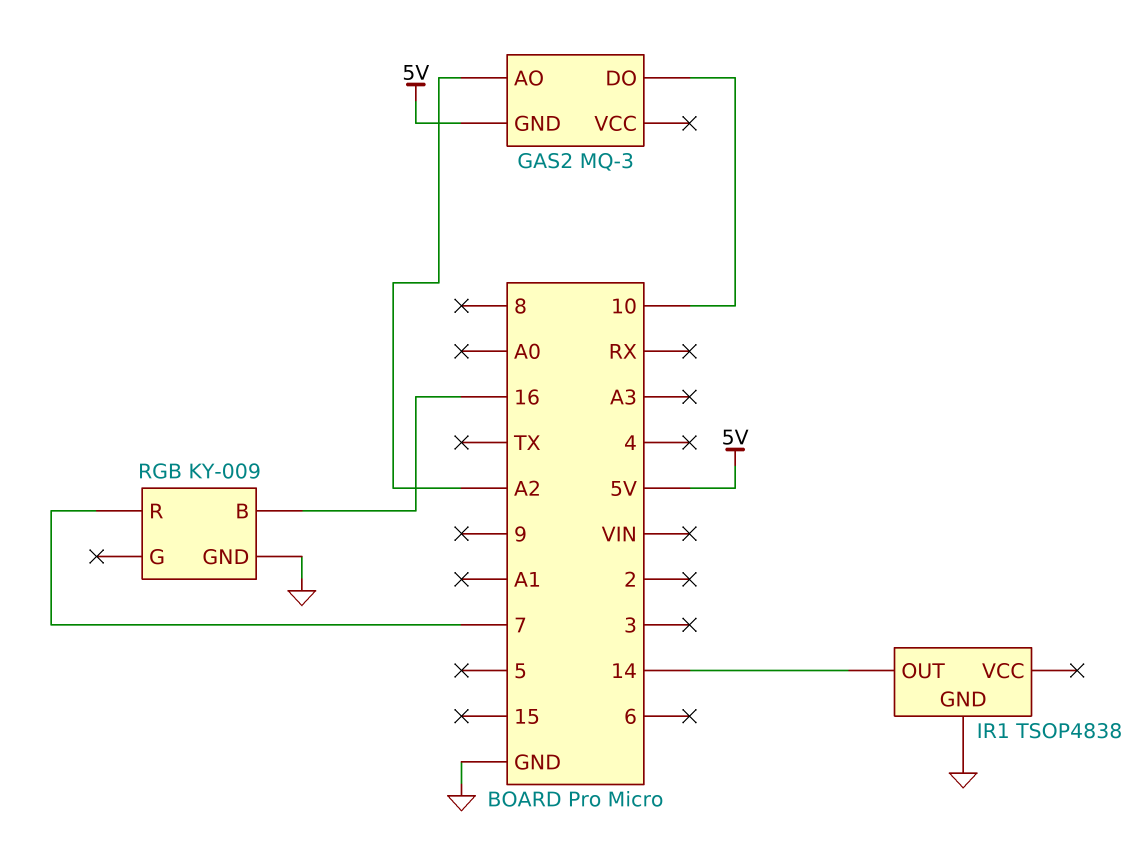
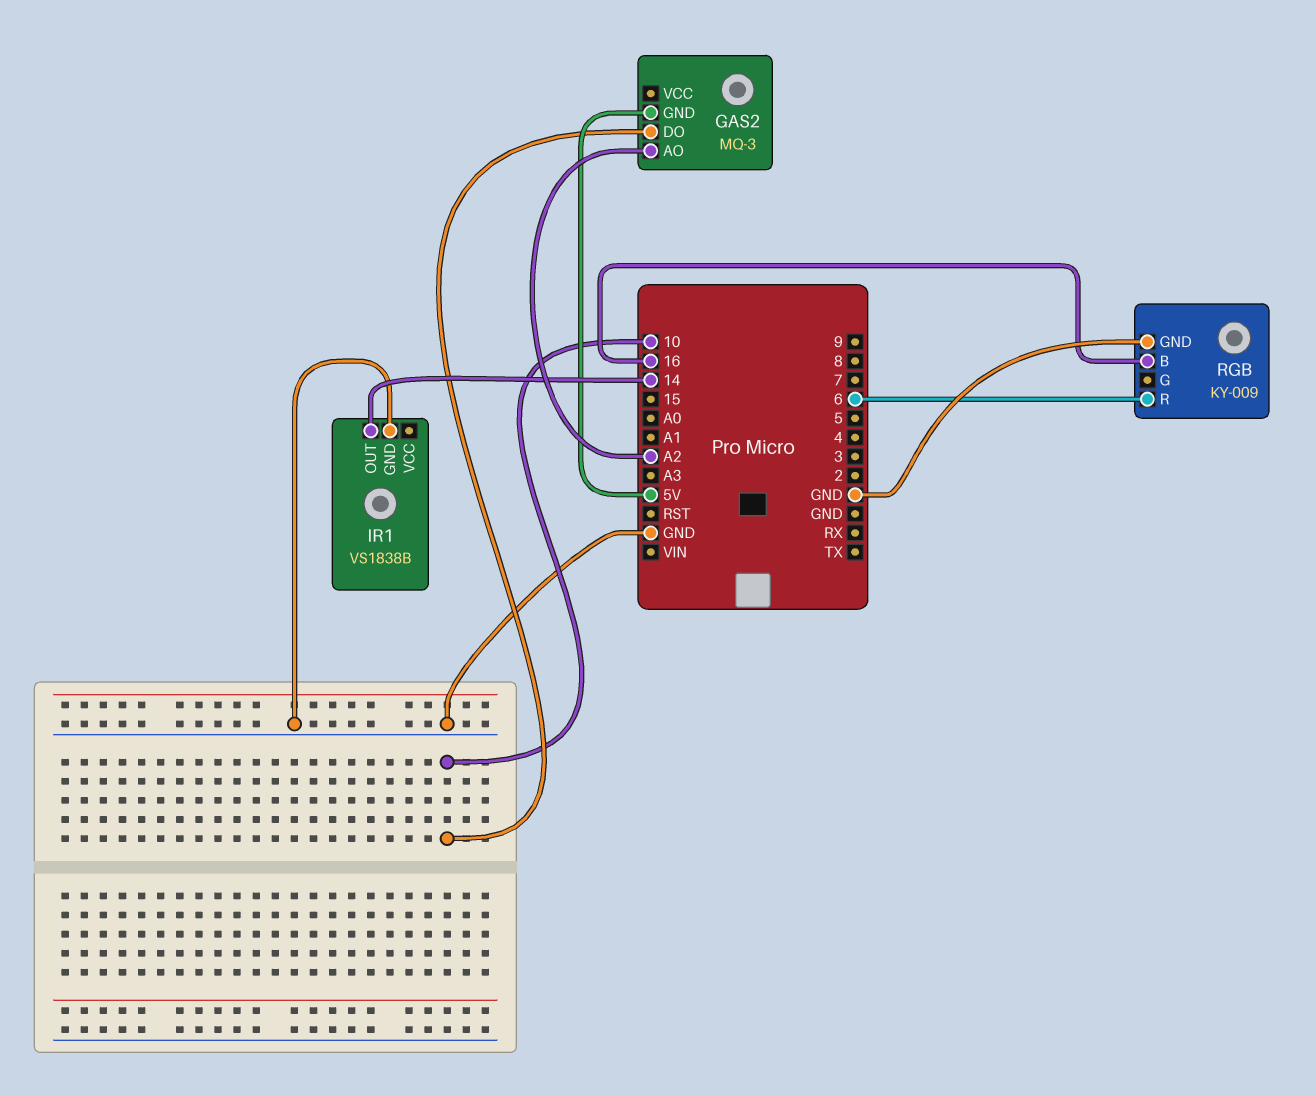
IR1: TSOP4838 -> VS1838B
RGB pin R: 7 -> 6

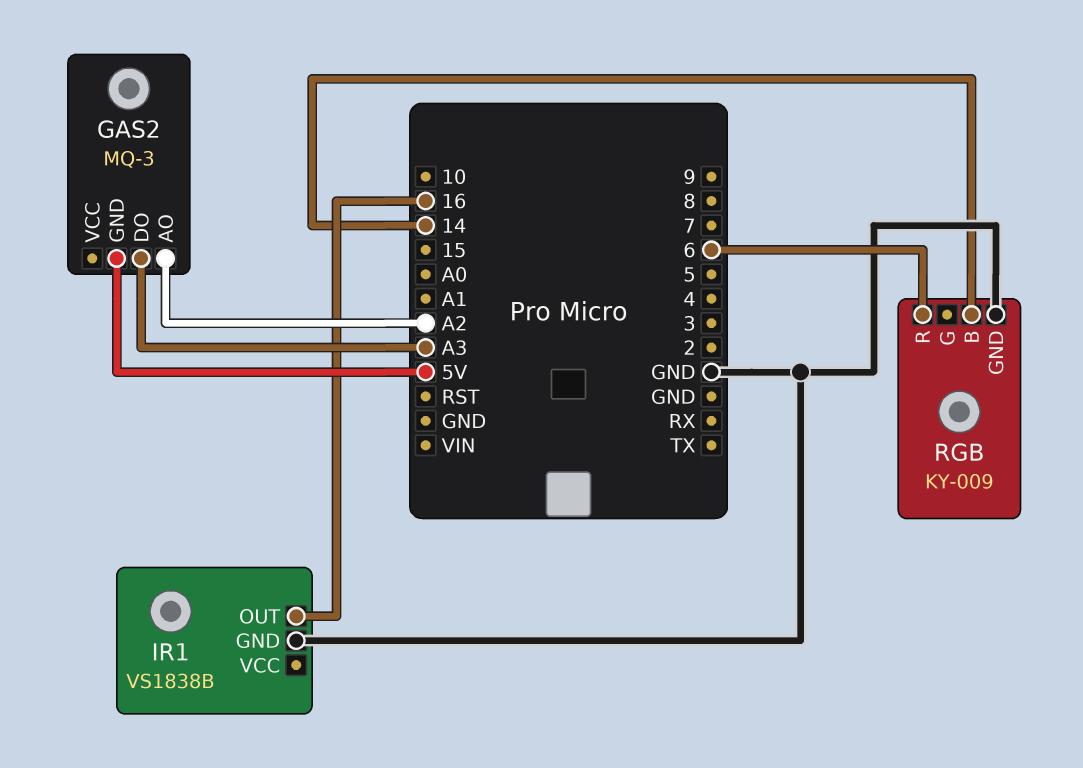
GAS2 pin DO: 10 -> A3
IR1 pin OUT: 14 -> 16
RGB pin B: 16 -> 14

